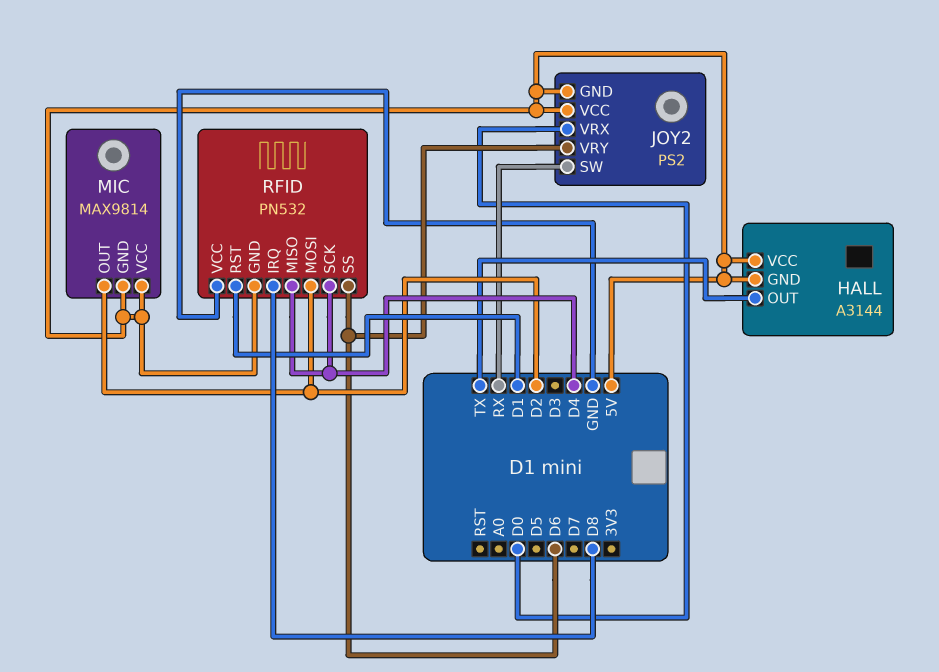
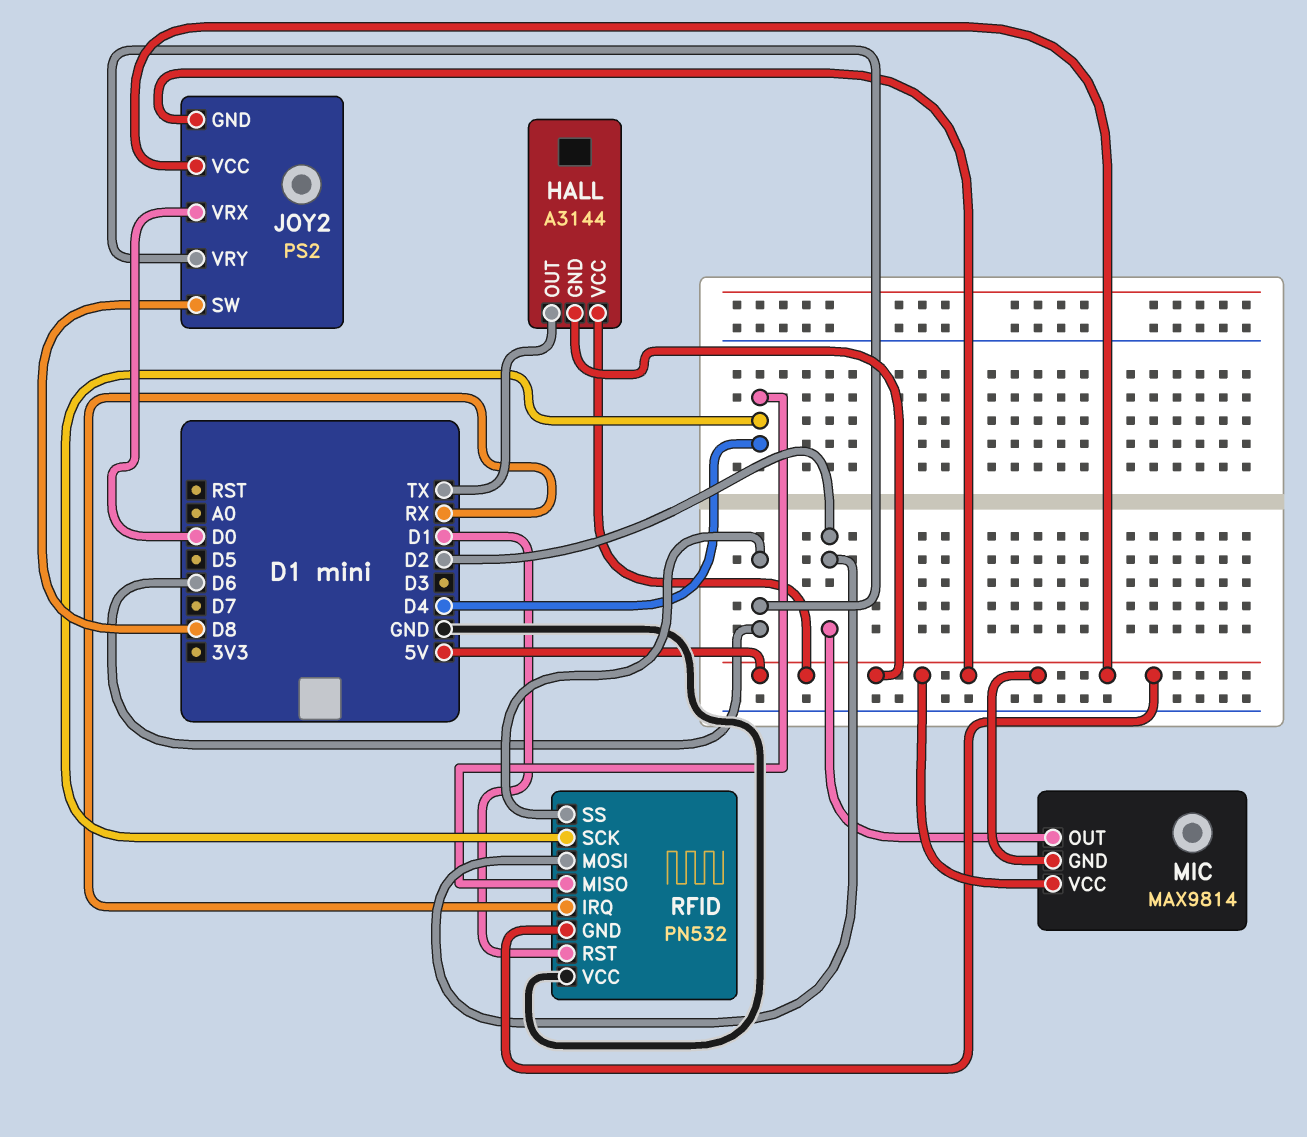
JOY2 pin SW: RX -> D8
RFID pin IRQ: D8 -> RX

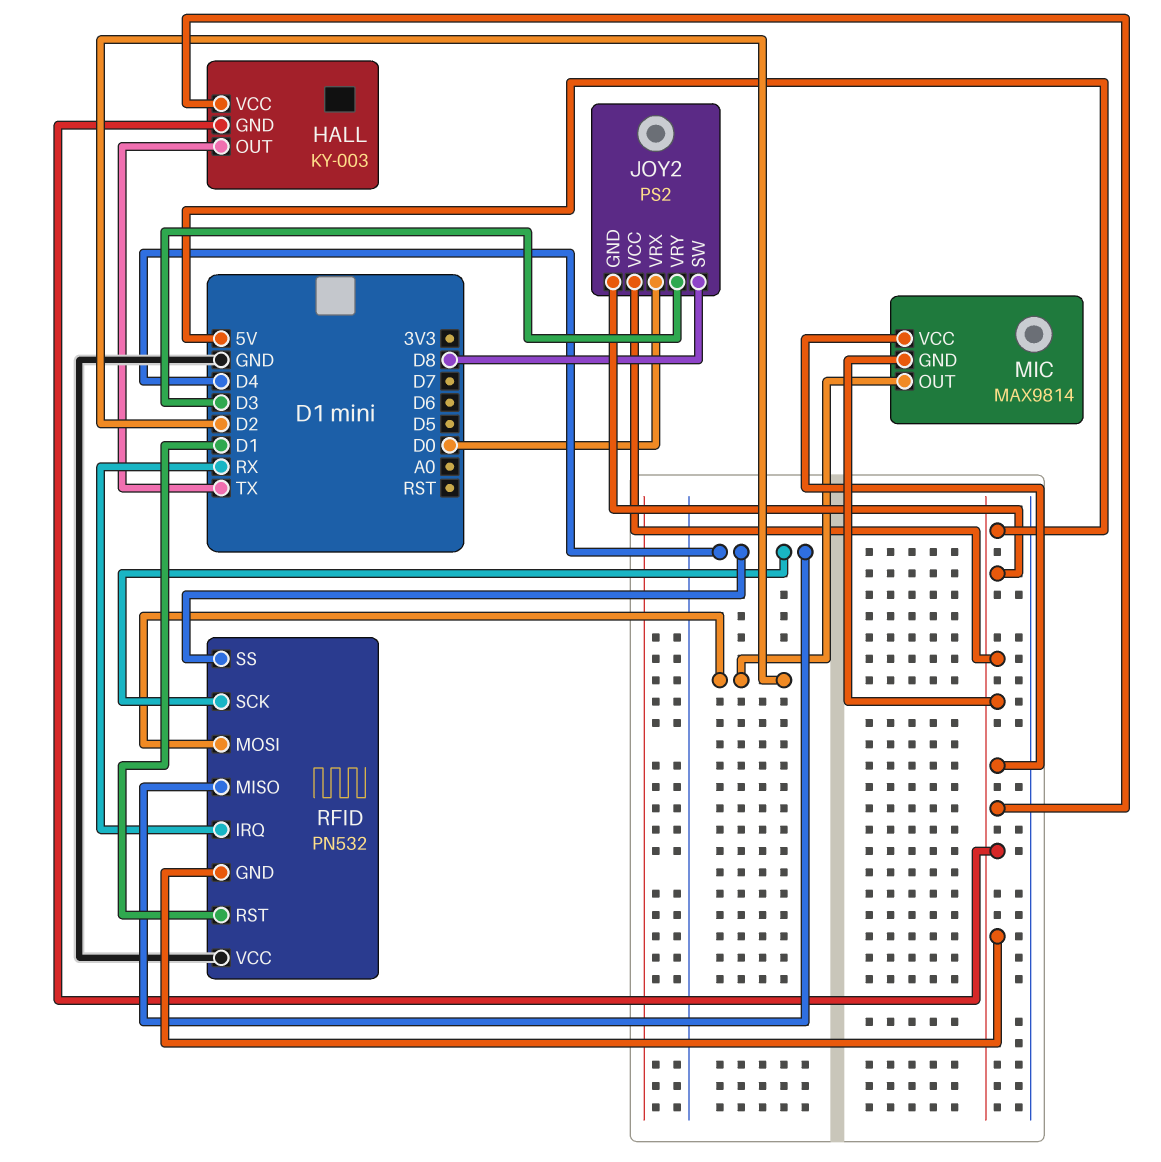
HALL: A3144 -> KY-003
JOY2 pin VRY: D6 -> D3
RFID pin SS: D6 -> D4

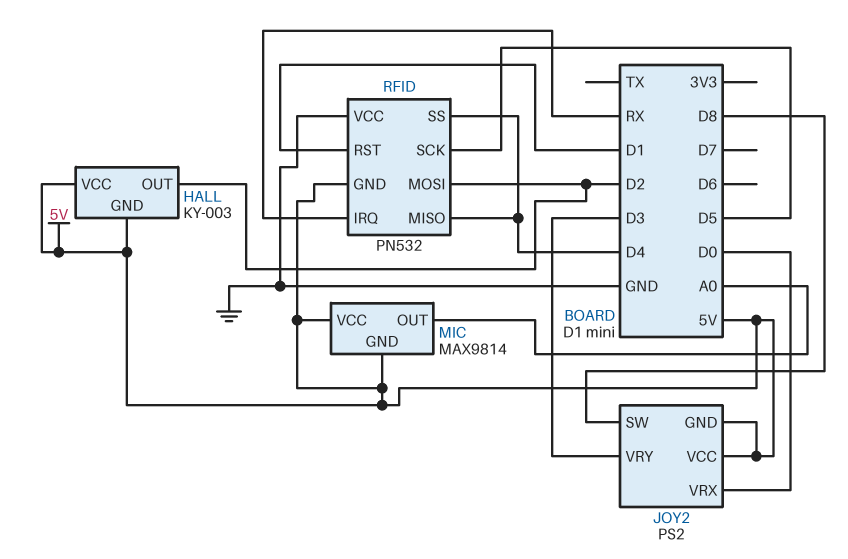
HALL pin OUT: TX -> D2
MIC pin OUT: D2 -> A0
RFID pin SCK: D4 -> D5

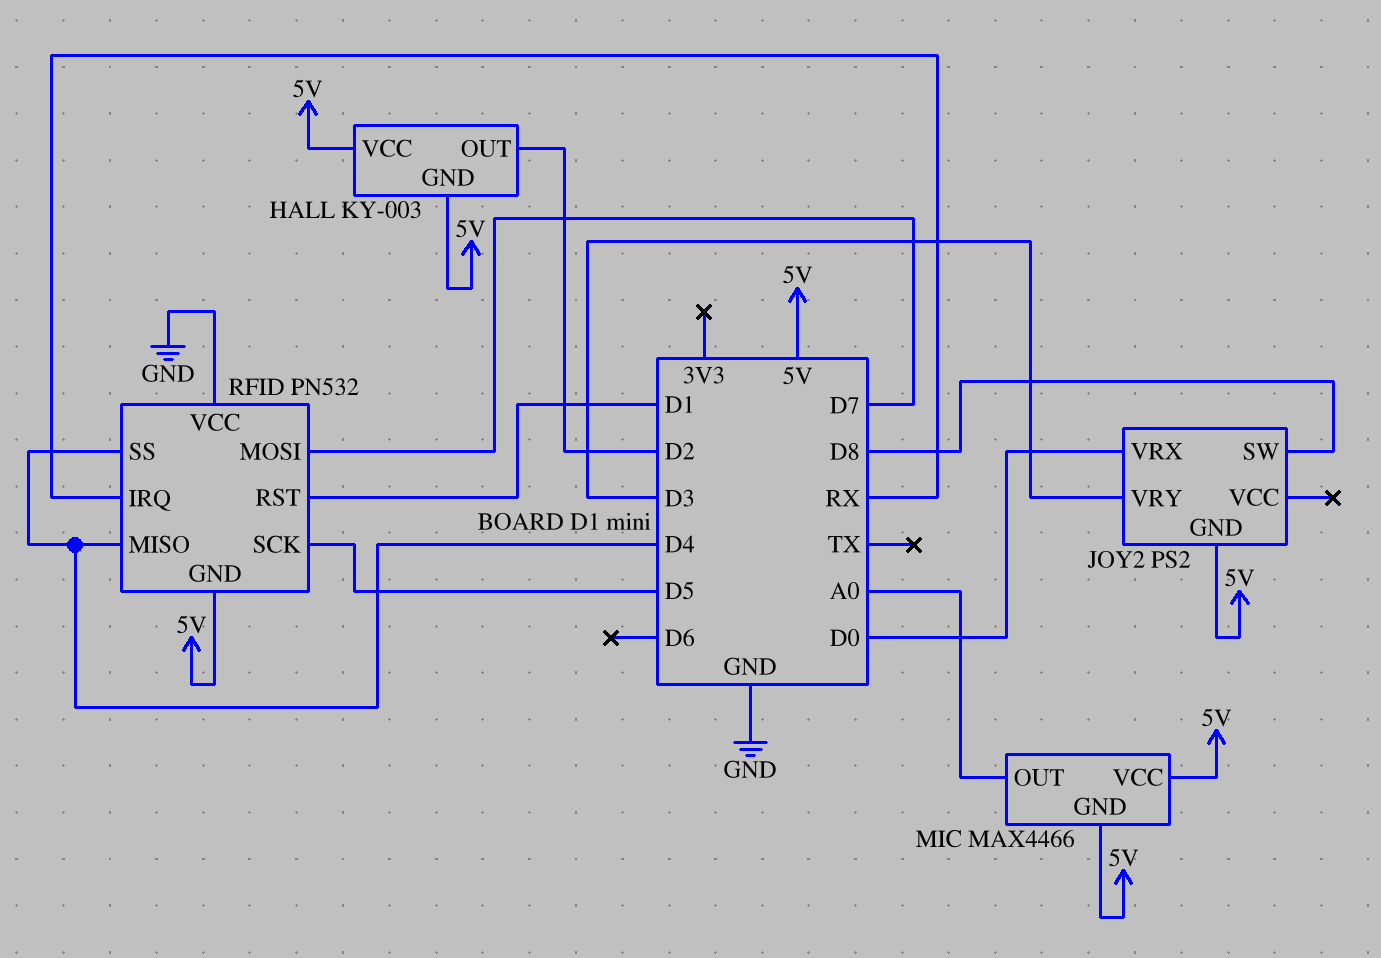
JOY2 pin VCC: 5V -> none
MIC: MAX9814 -> MAX4466
RFID pin MOSI: D2 -> D7

